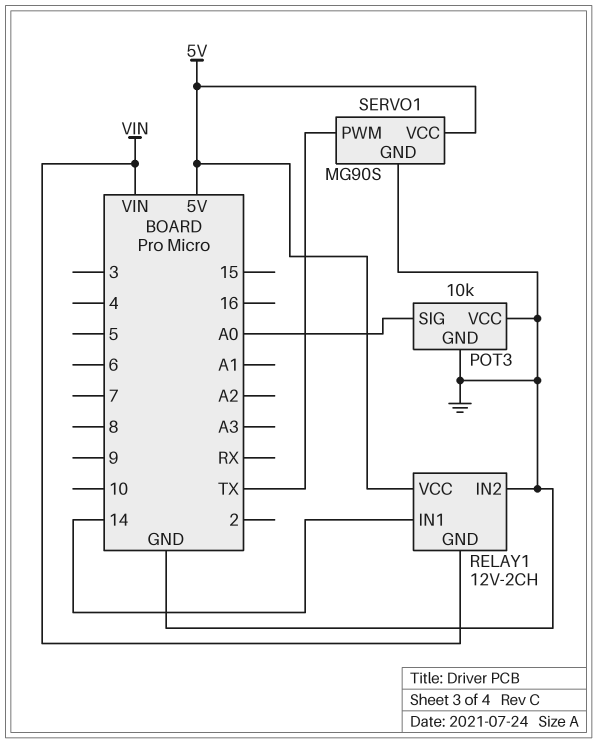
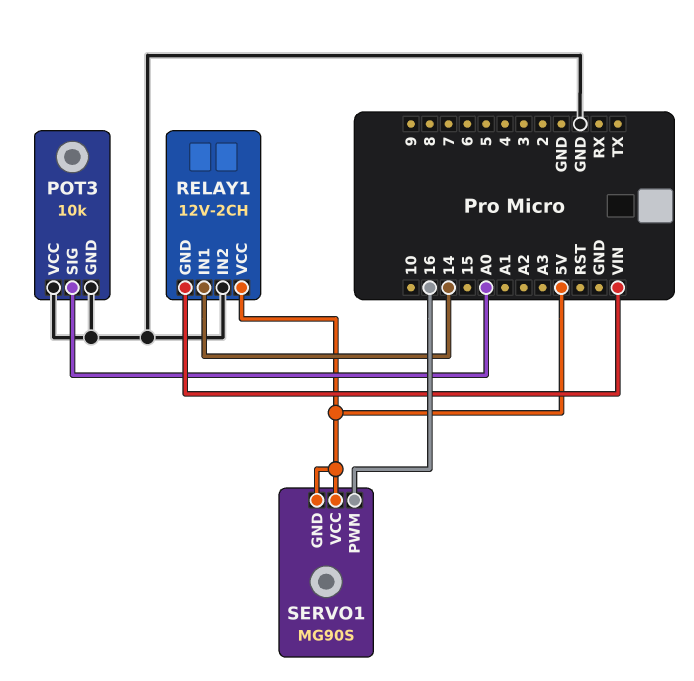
SERVO1 pin GND: GND -> 5V
SERVO1 pin PWM: TX -> 16

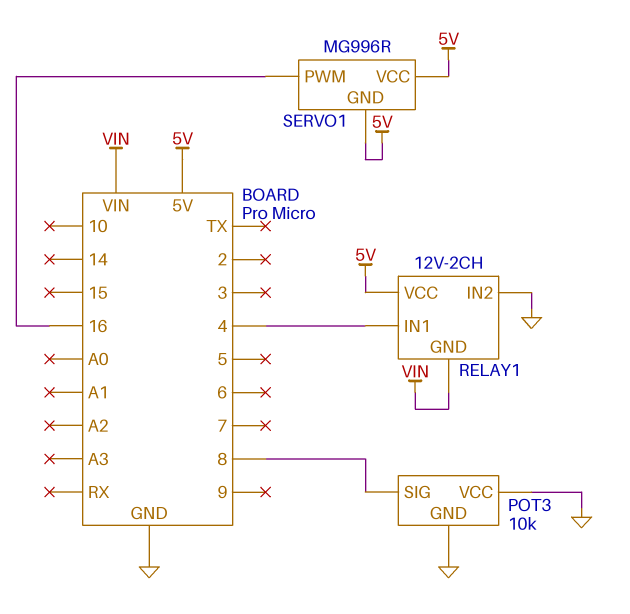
POT3 pin SIG: A0 -> 8
RELAY1 pin IN1: 14 -> 4
SERVO1: MG90S -> MG996R

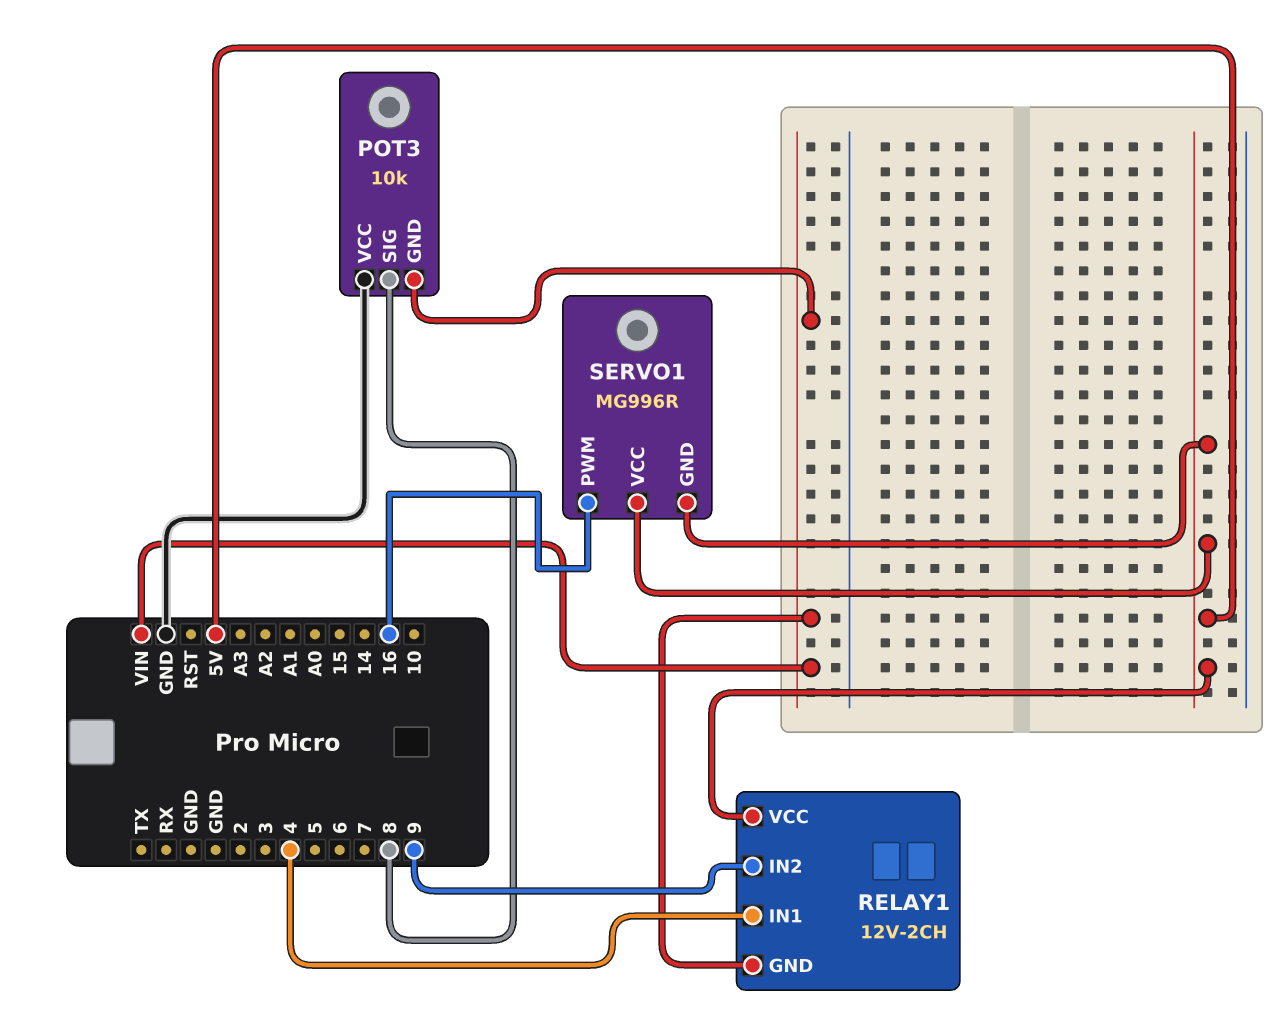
POT3 pin GND: GND -> VIN
RELAY1 pin IN2: GND -> 9

